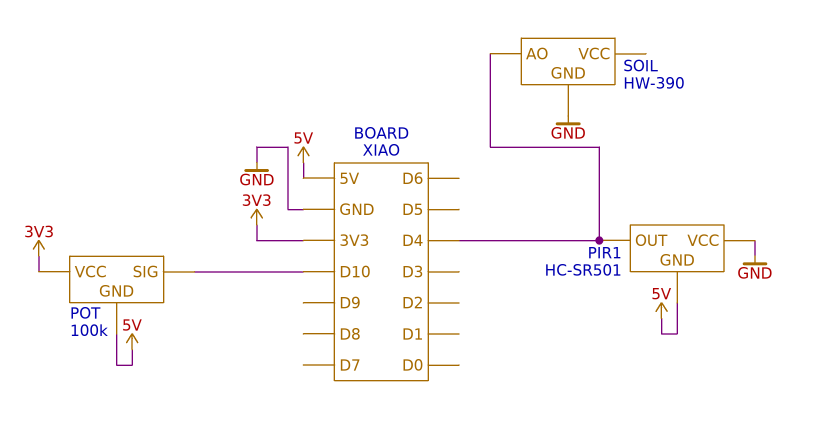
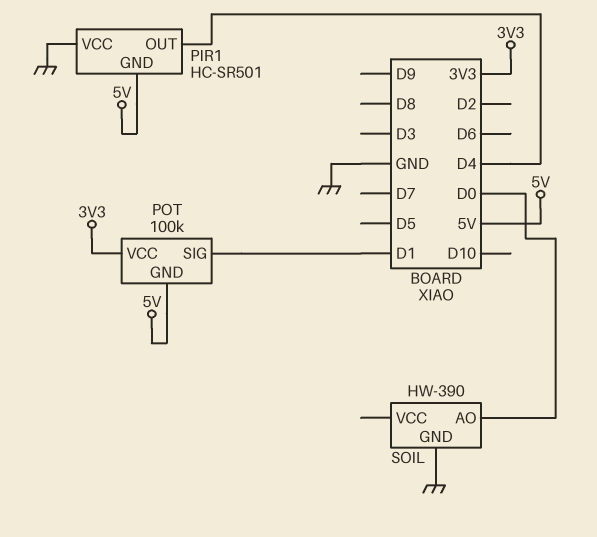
POT pin SIG: D10 -> D1
SOIL pin AO: D4 -> D0

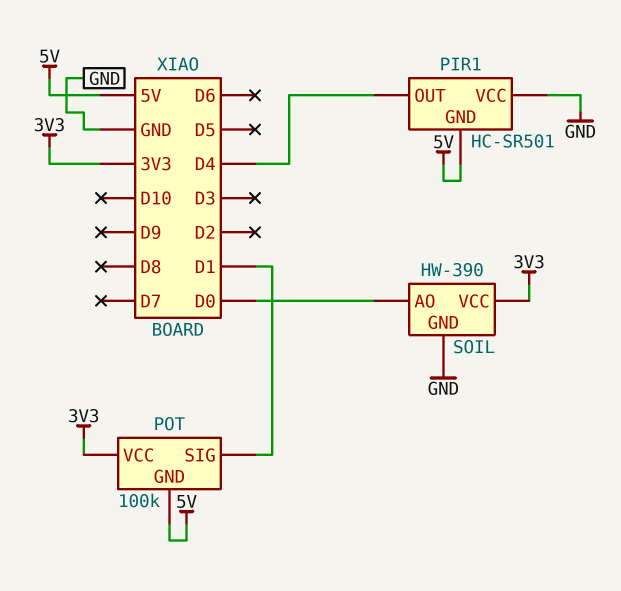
SOIL pin VCC: none -> 3V3

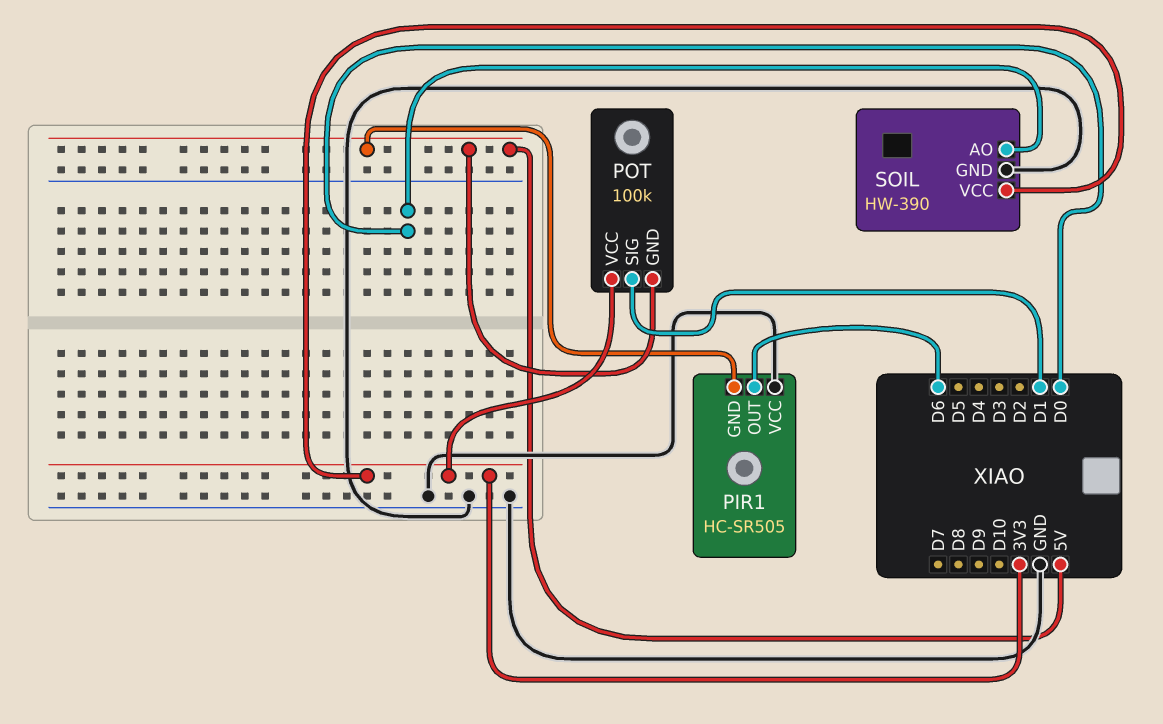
PIR1: HC-SR501 -> HC-SR505
PIR1 pin OUT: D4 -> D6

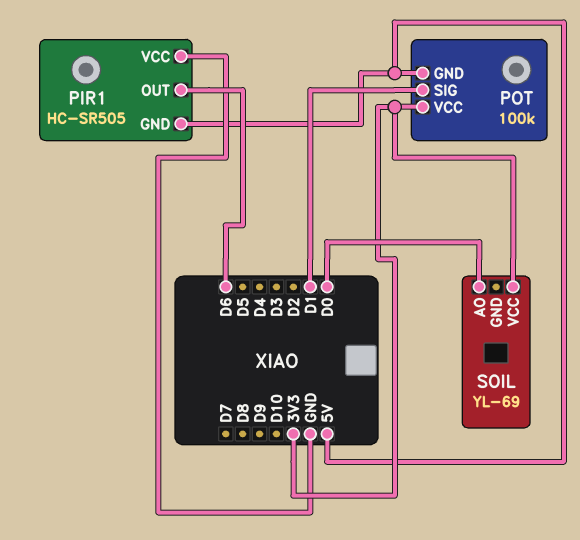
SOIL: HW-390 -> YL-69
SOIL pin GND: GND -> none

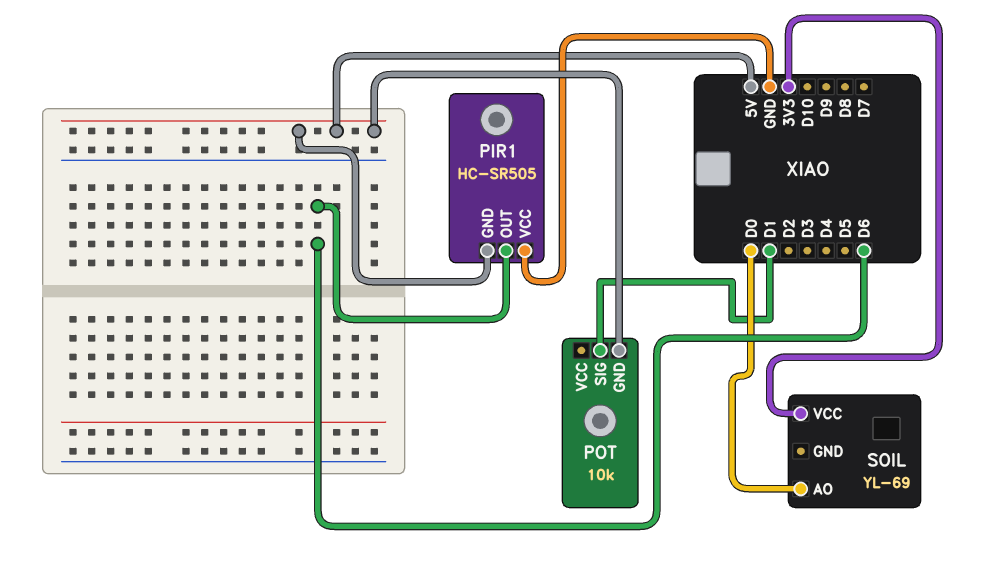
POT: 100k -> 10k
POT pin VCC: 3V3 -> none

